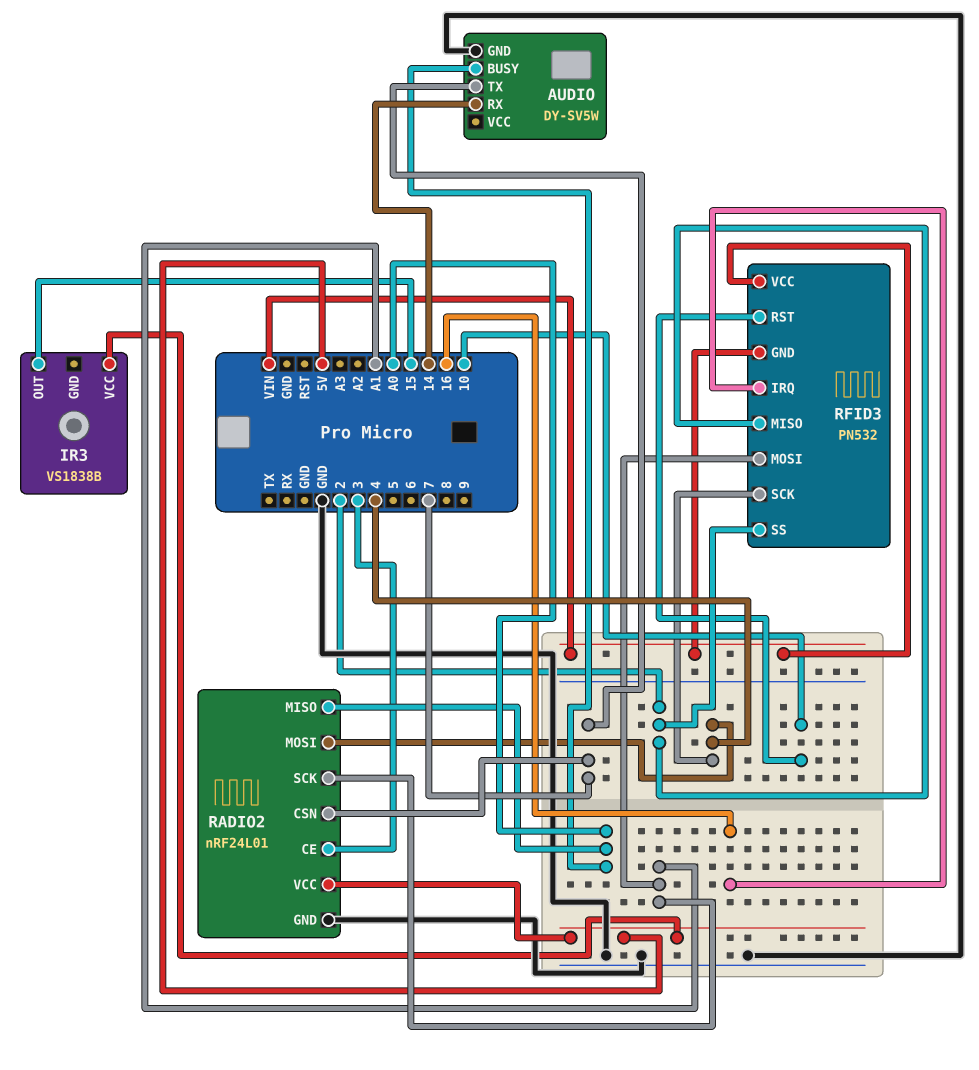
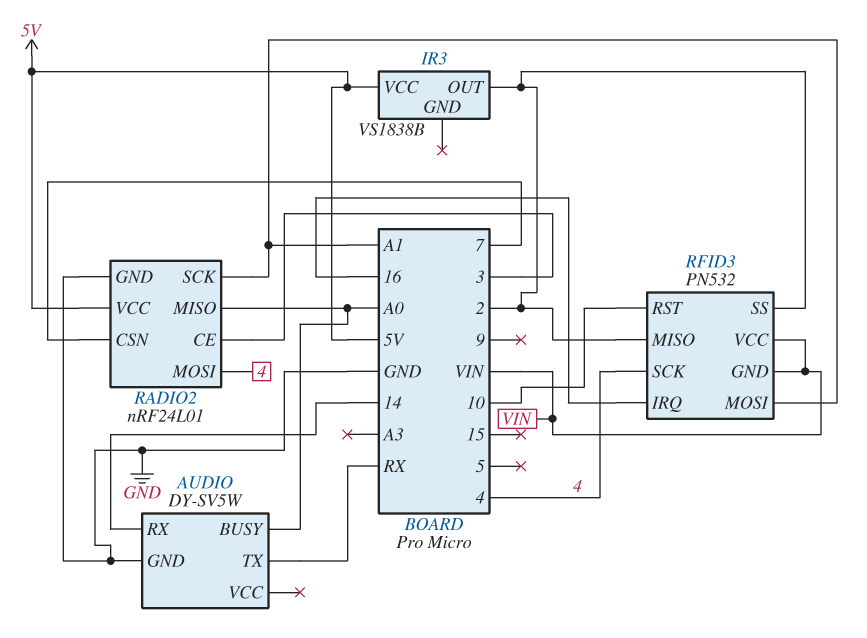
AUDIO pin TX: 7 -> RX
IR3 pin OUT: 15 -> 2

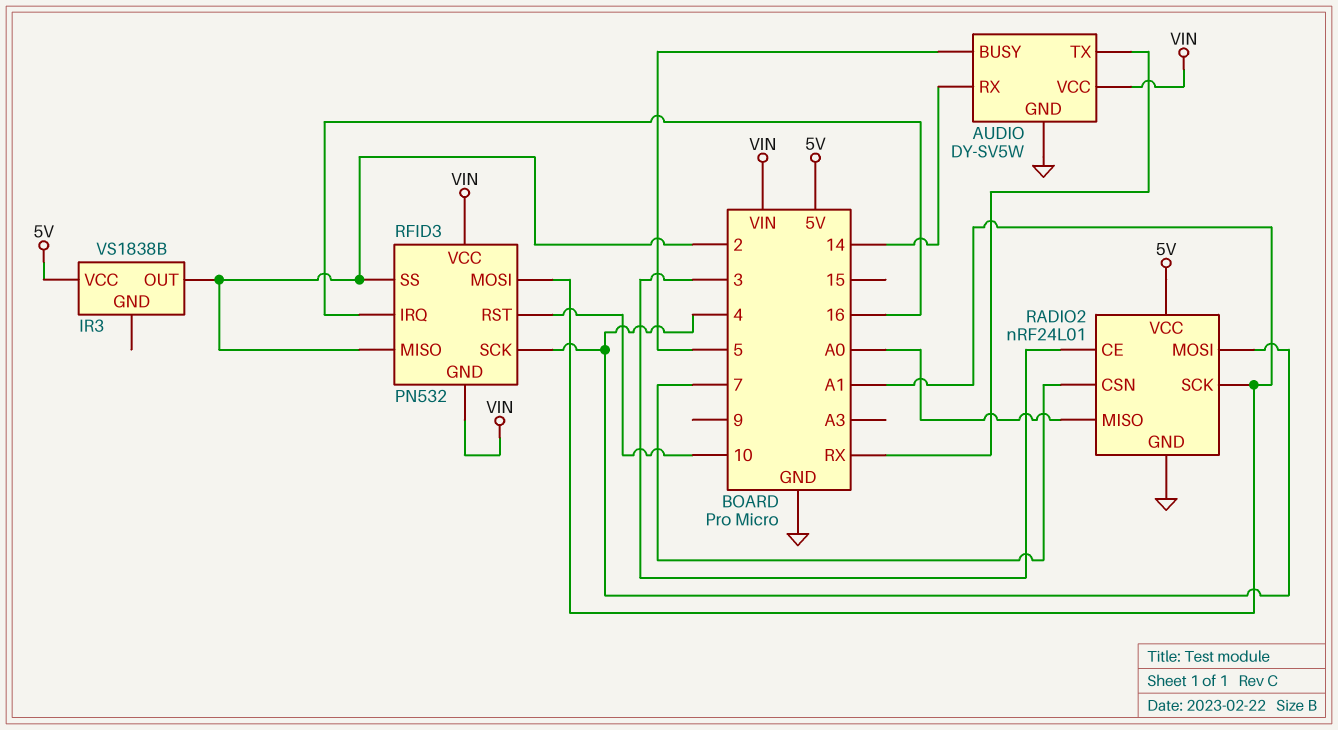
AUDIO pin BUSY: A0 -> 5
AUDIO pin VCC: none -> VIN

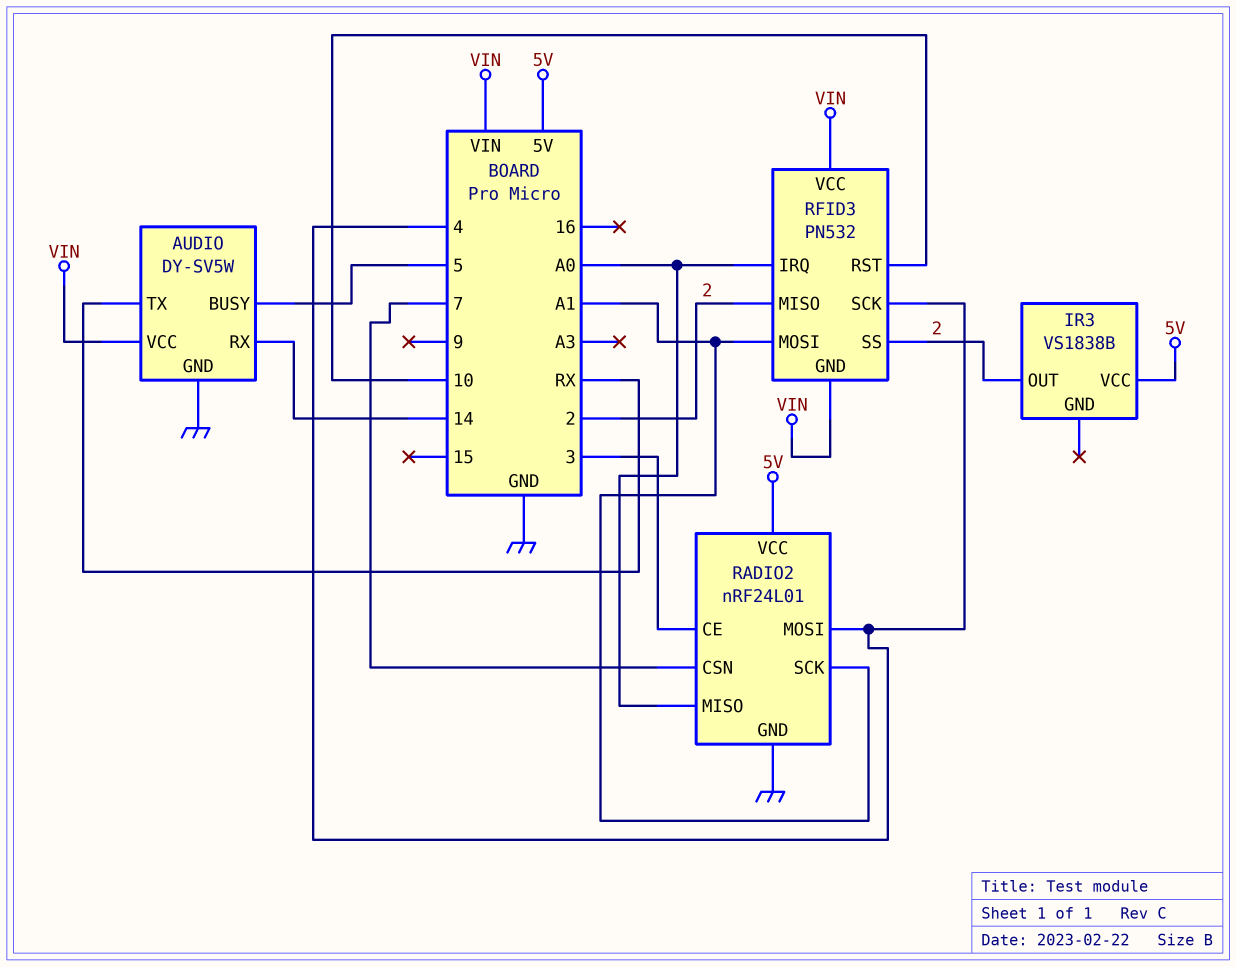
RFID3 pin IRQ: 16 -> A0

